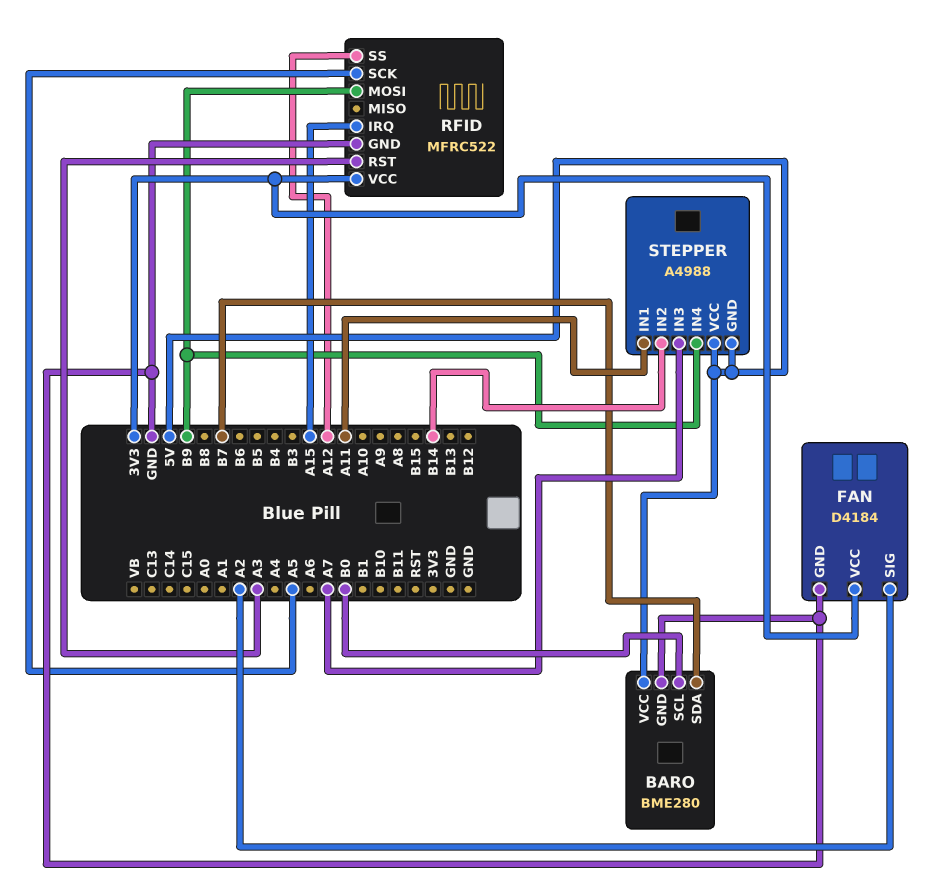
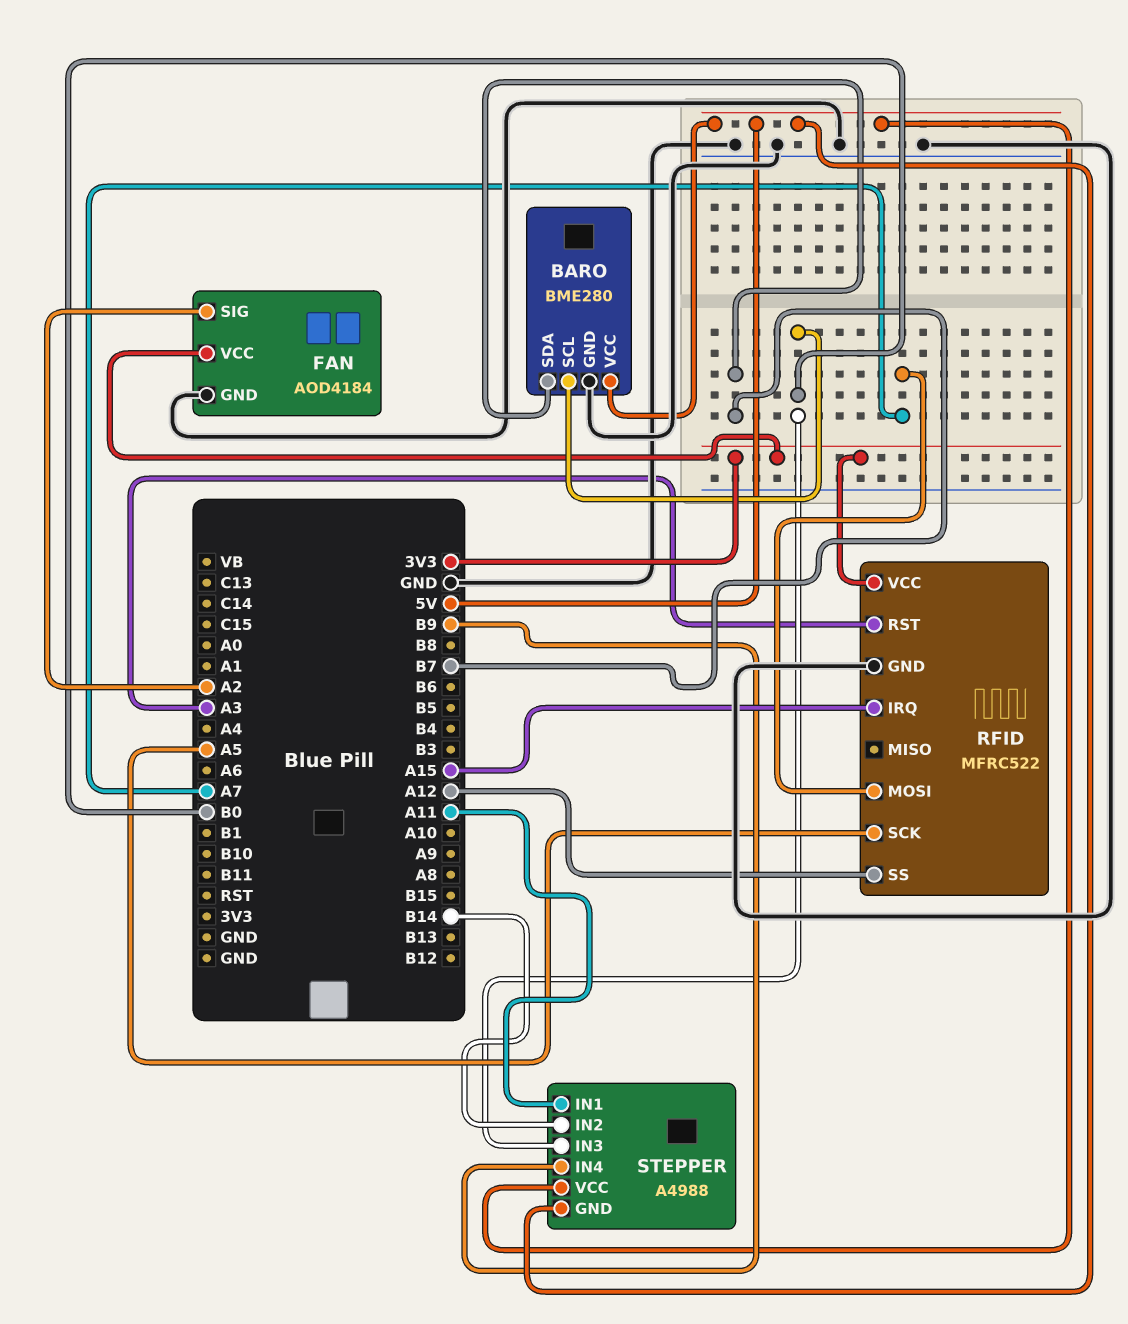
FAN: D4184 -> AOD4184
RFID pin MOSI: B9 -> A7
STEPPER pin IN3: A7 -> B0

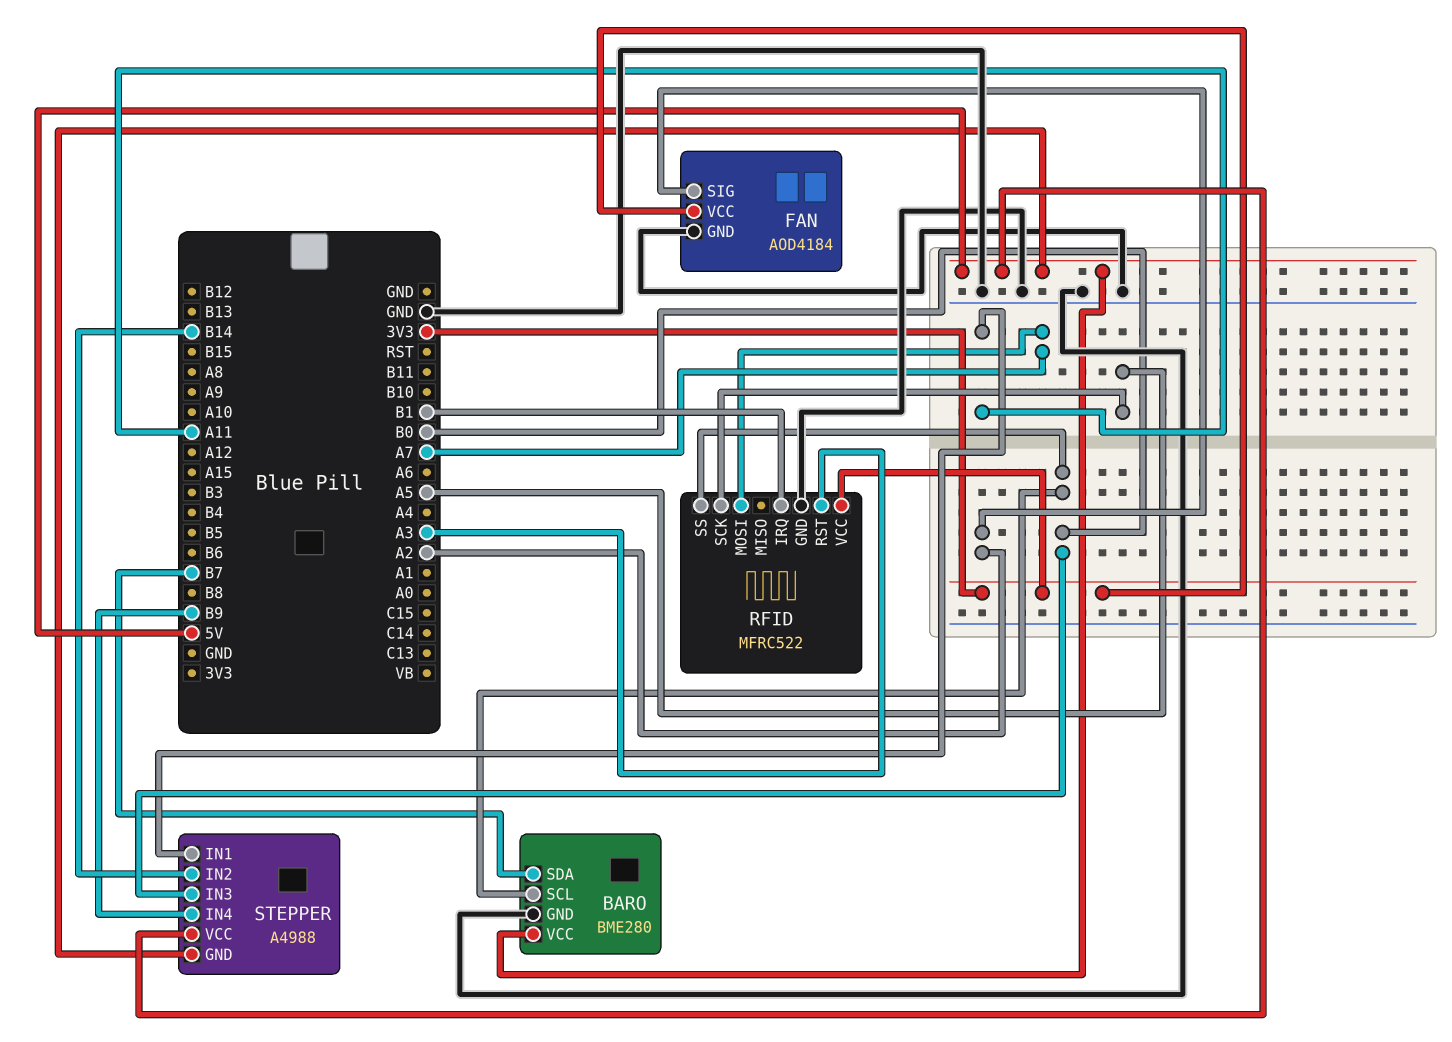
RFID pin IRQ: A15 -> B1
RFID pin SS: A12 -> B0

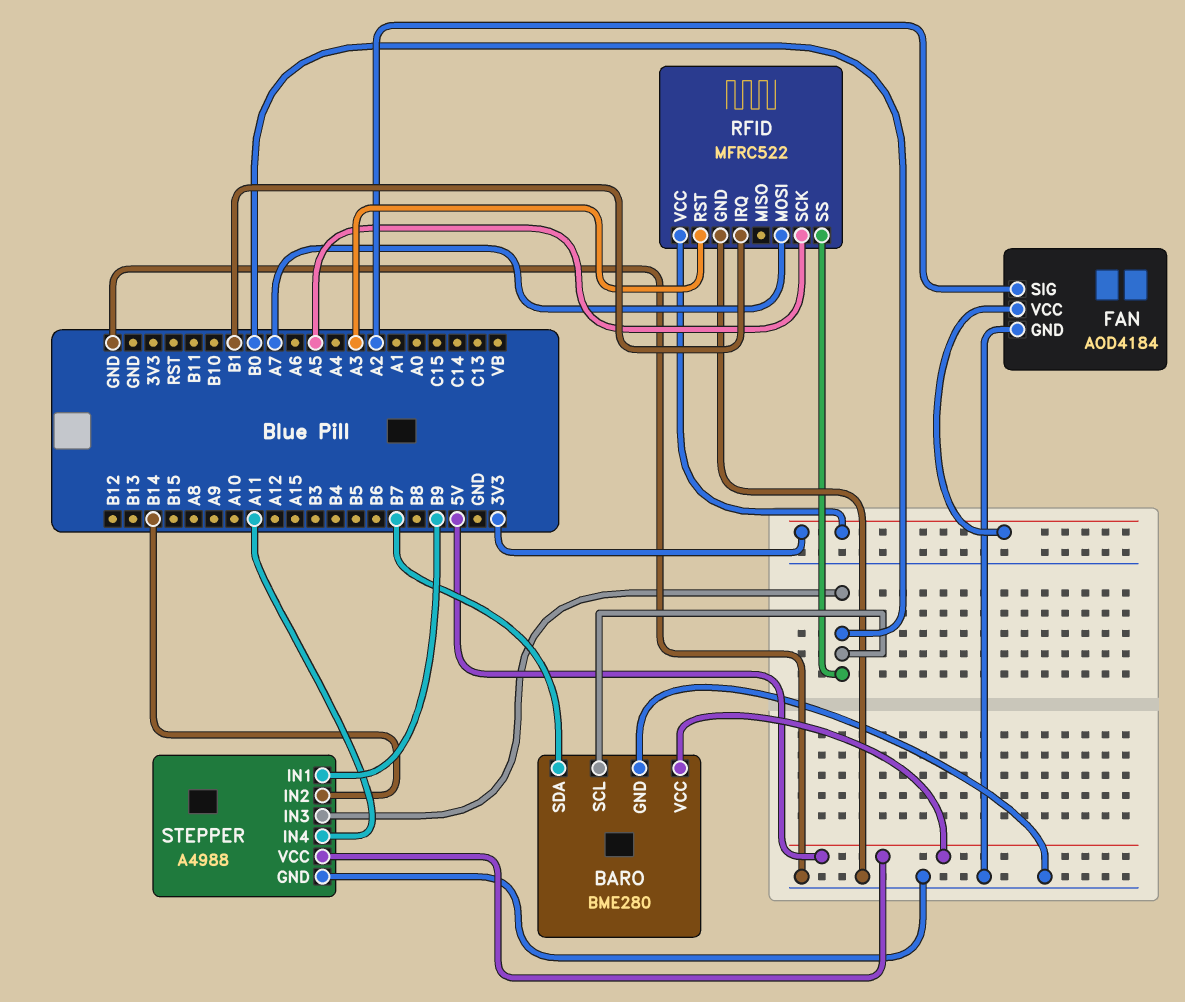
STEPPER pin GND: 5V -> GND
STEPPER pin IN1: A11 -> B9
STEPPER pin IN4: B9 -> A11

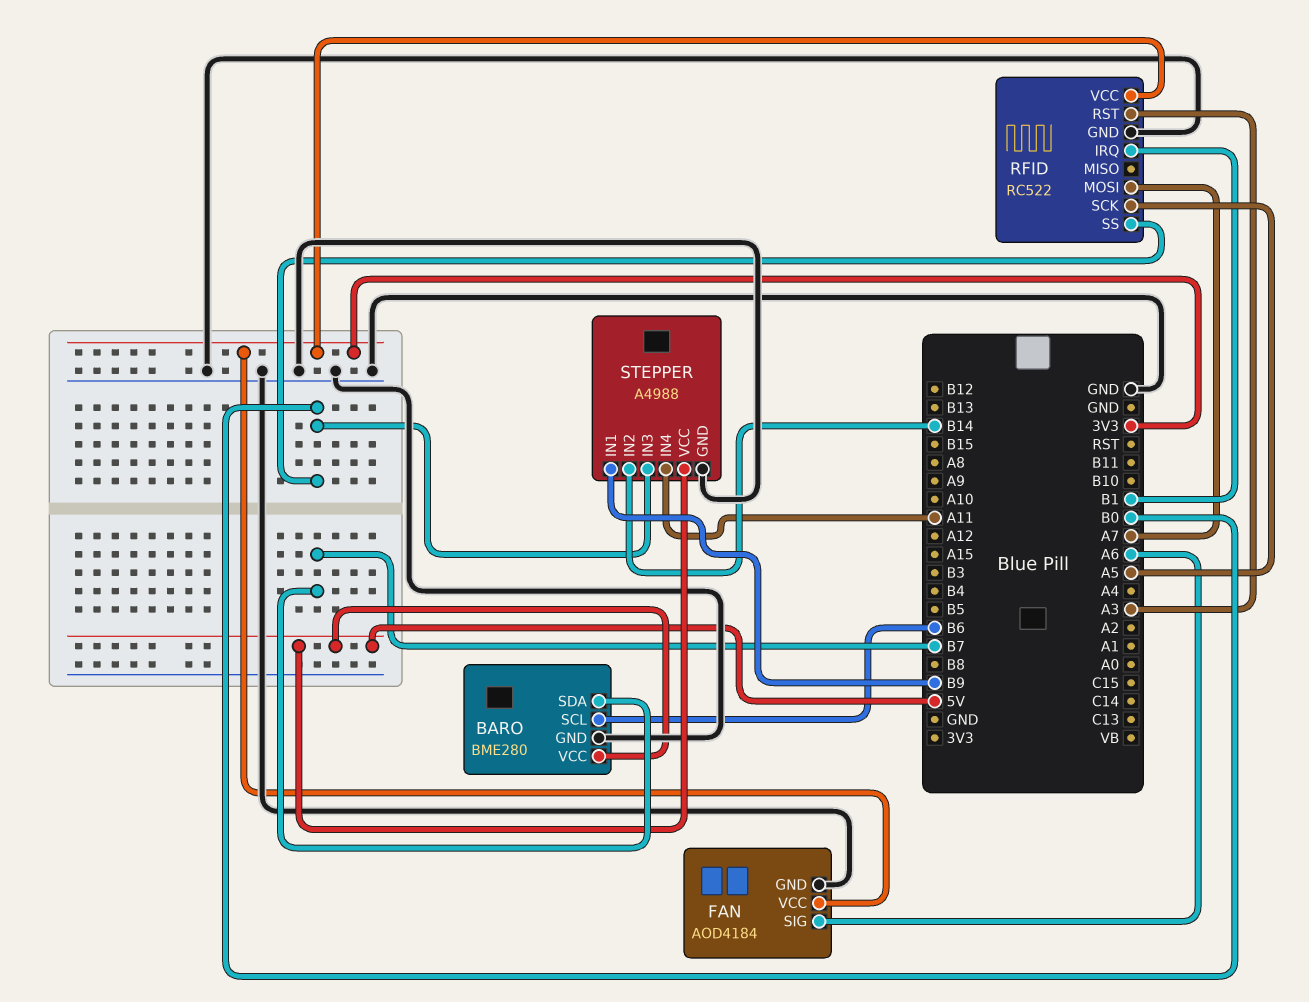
BARO pin SCL: B0 -> B6
FAN pin SIG: A2 -> A6
RFID: MFRC522 -> RC522

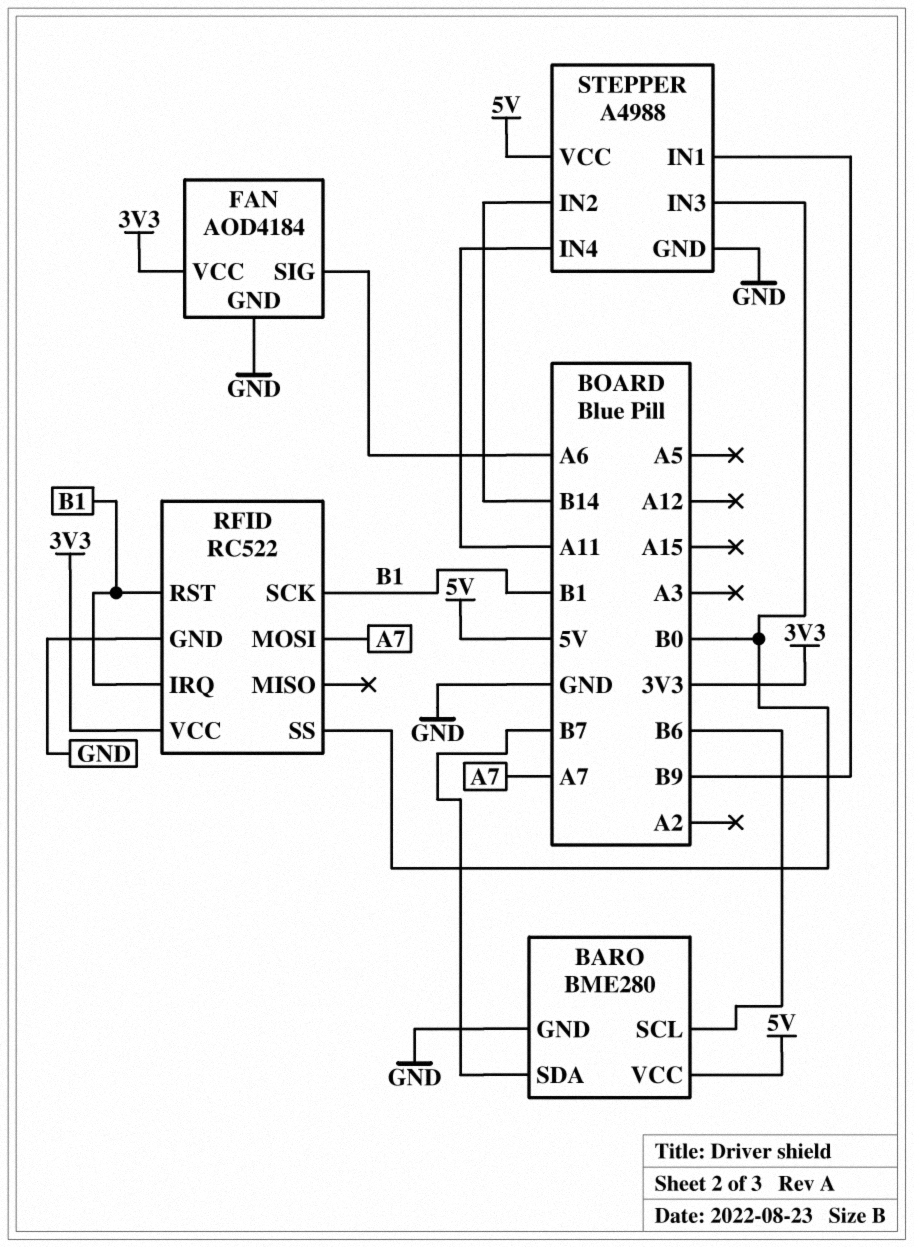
RFID pin RST: A3 -> B1
RFID pin SCK: A5 -> B1

